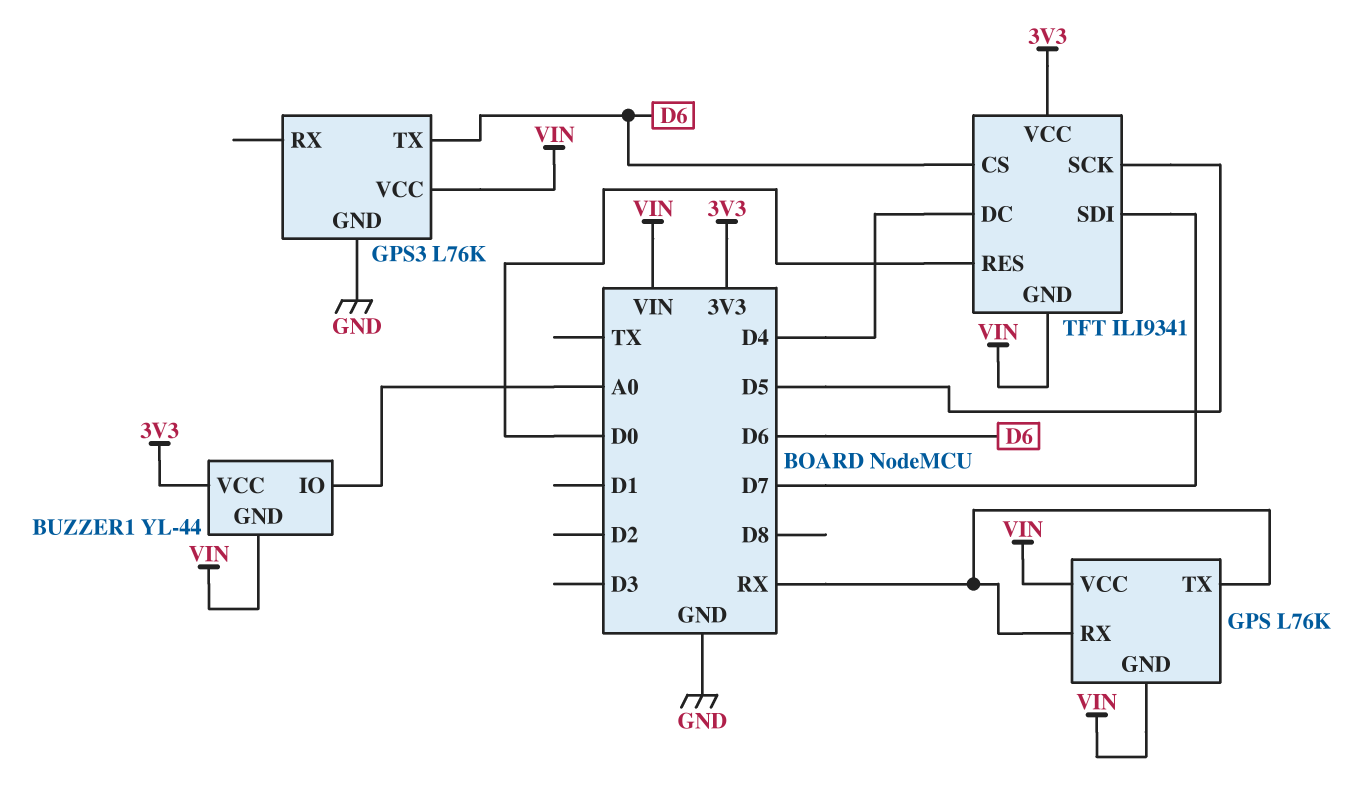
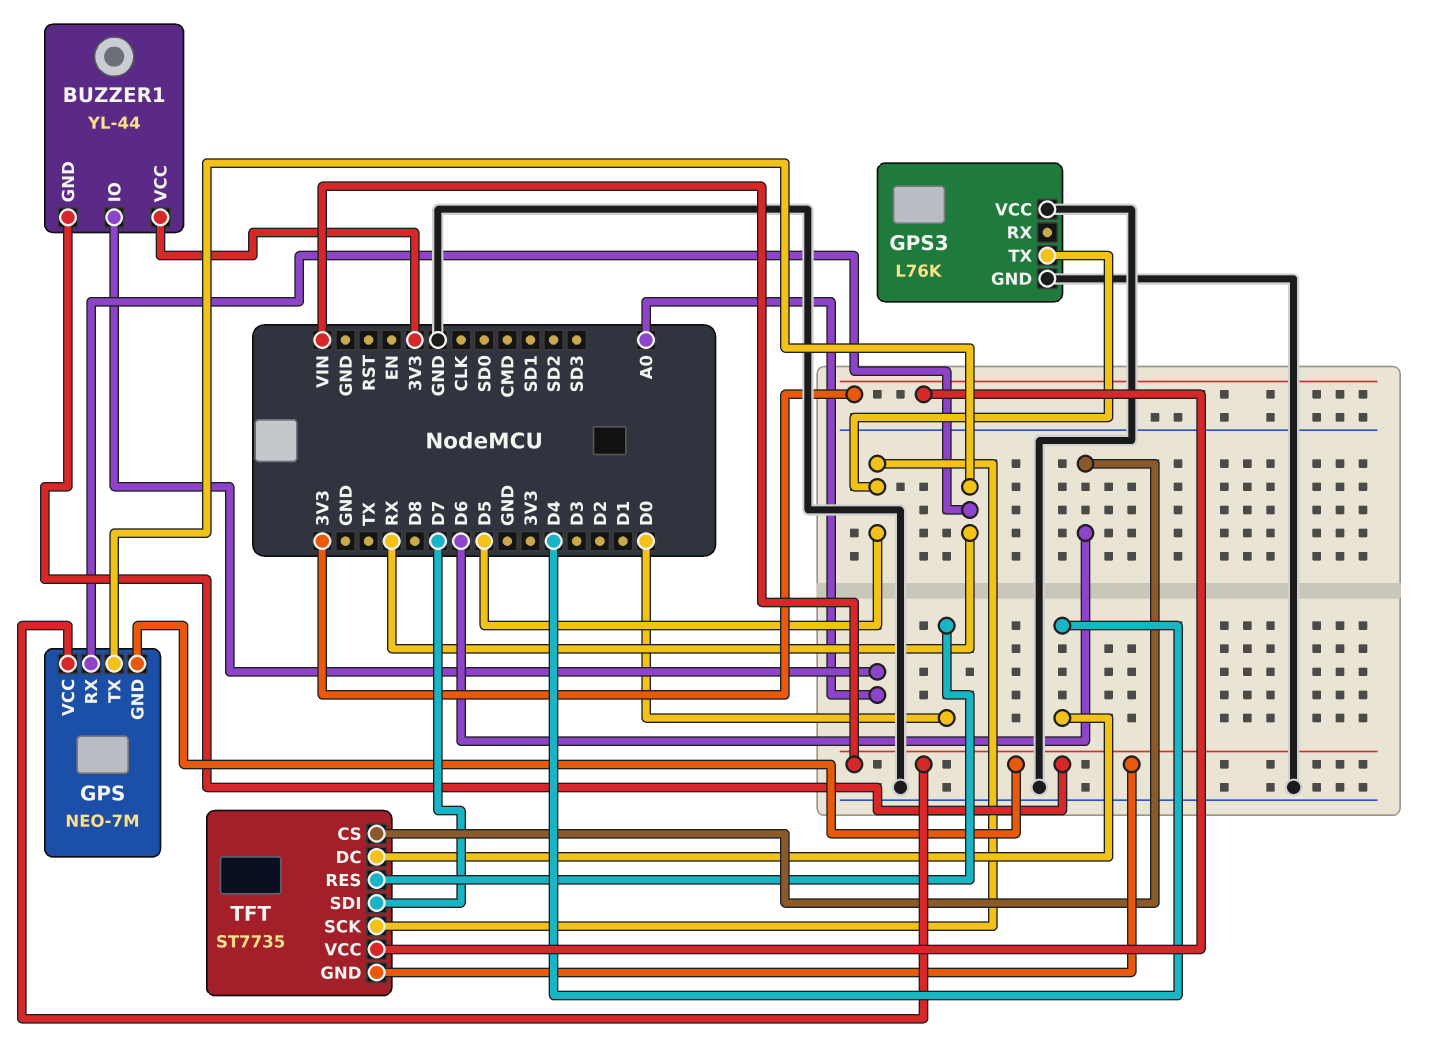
GPS: L76K -> NEO-7M
GPS3 pin TX: D6 -> D5
GPS3 pin VCC: VIN -> GND
TFT: ILI9341 -> ST7735

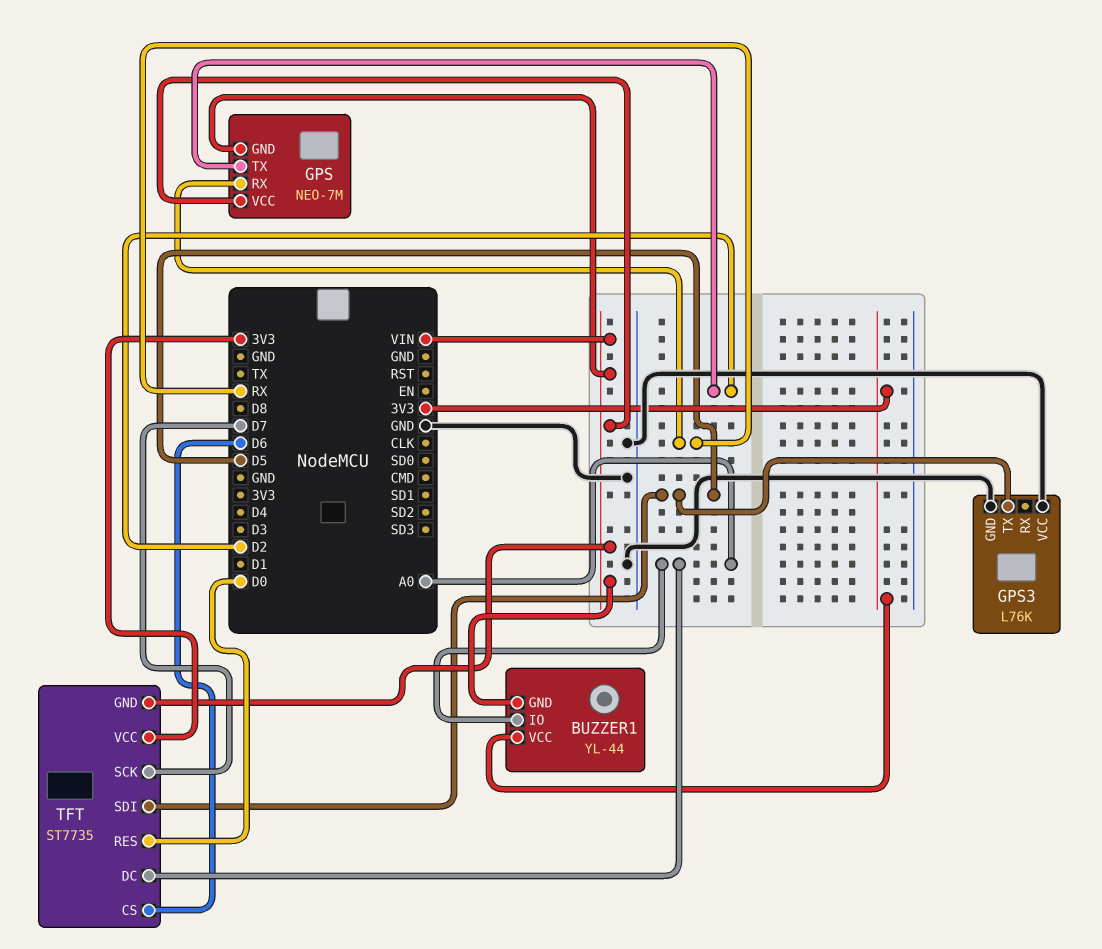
GPS pin TX: RX -> D2
TFT pin DC: D4 -> A0
TFT pin SCK: D5 -> D7
TFT pin SDI: D7 -> D5

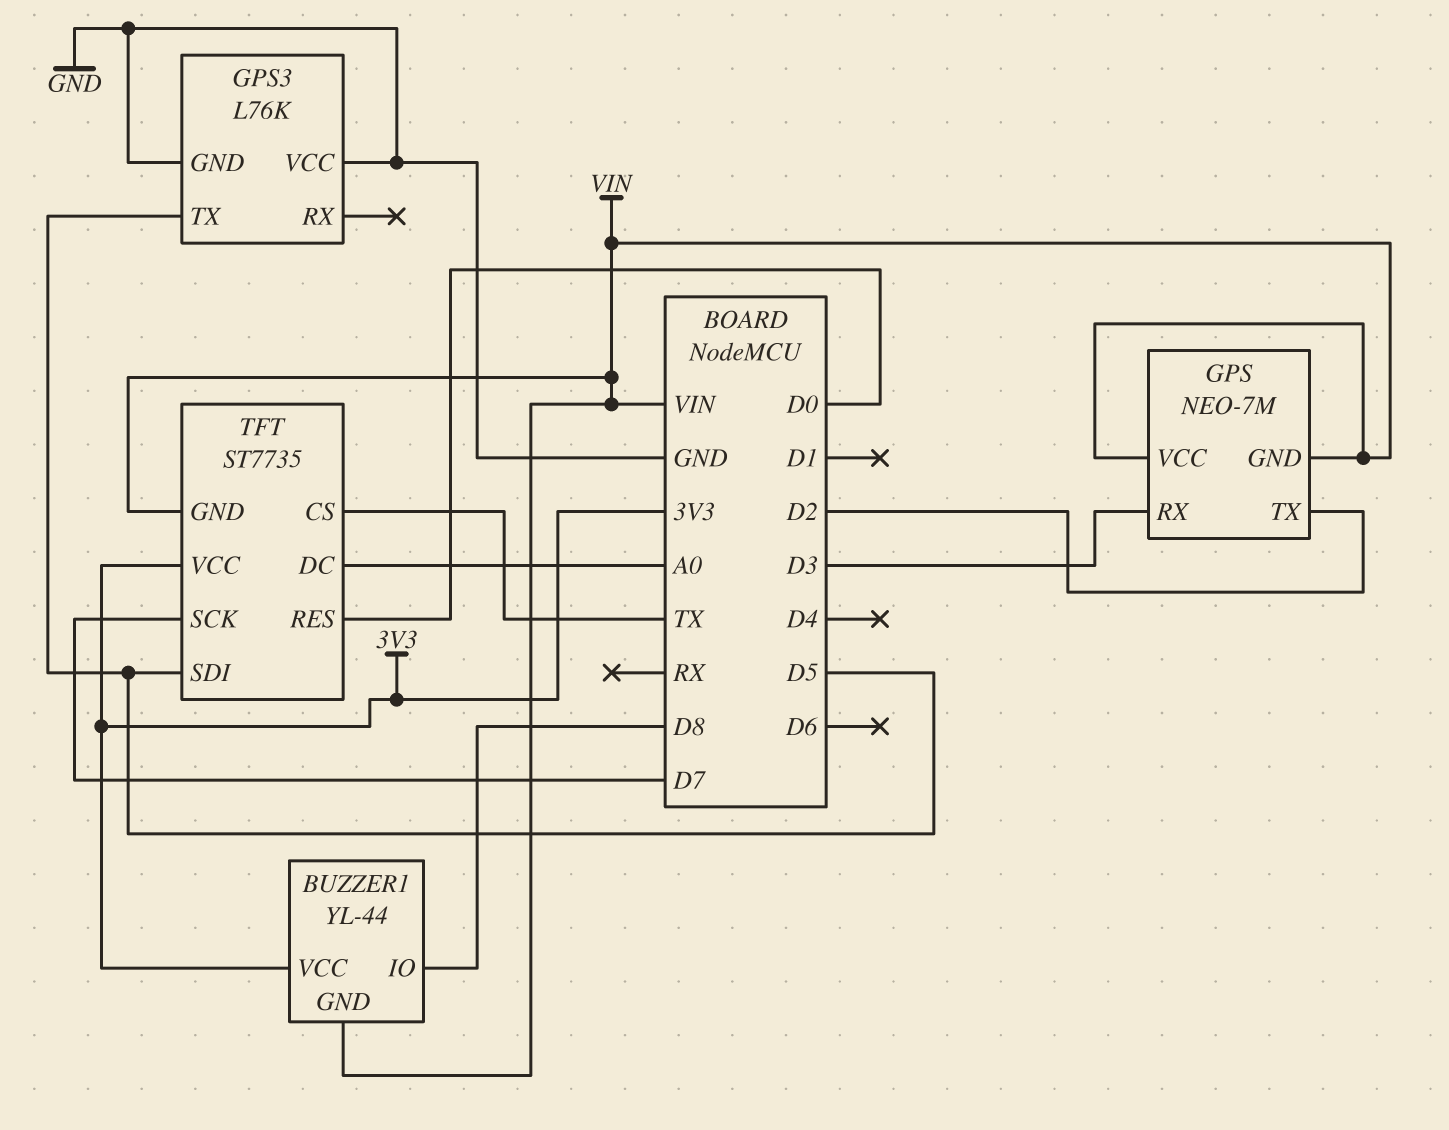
BUZZER1 pin IO: A0 -> D8
GPS pin RX: RX -> D3
TFT pin CS: D6 -> TX

